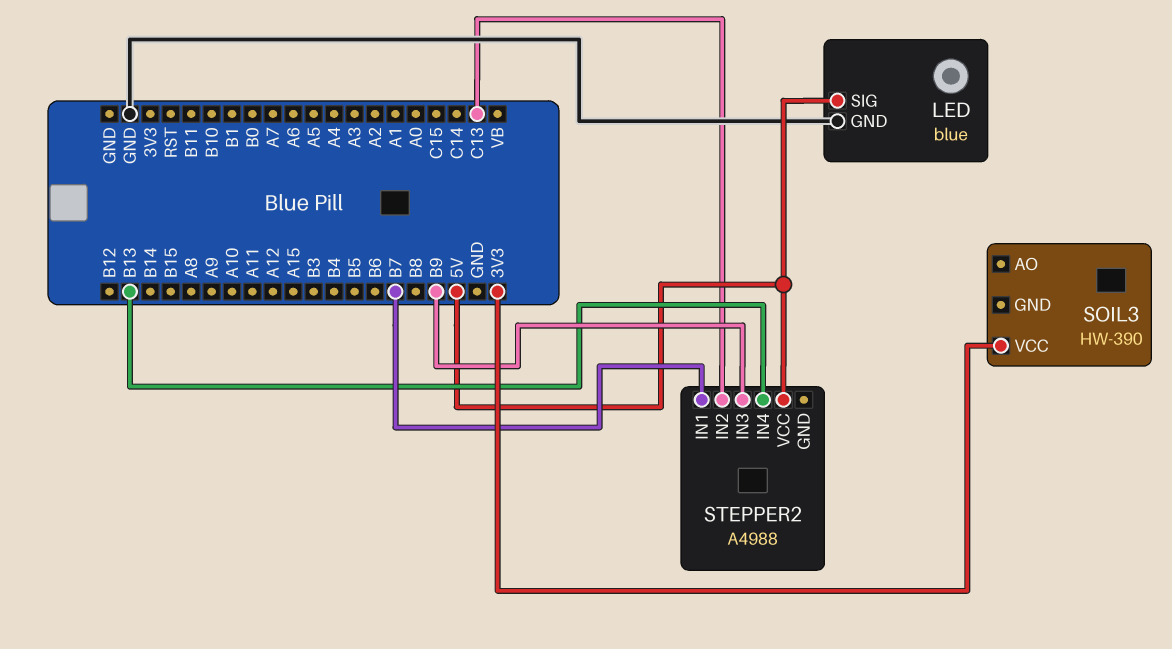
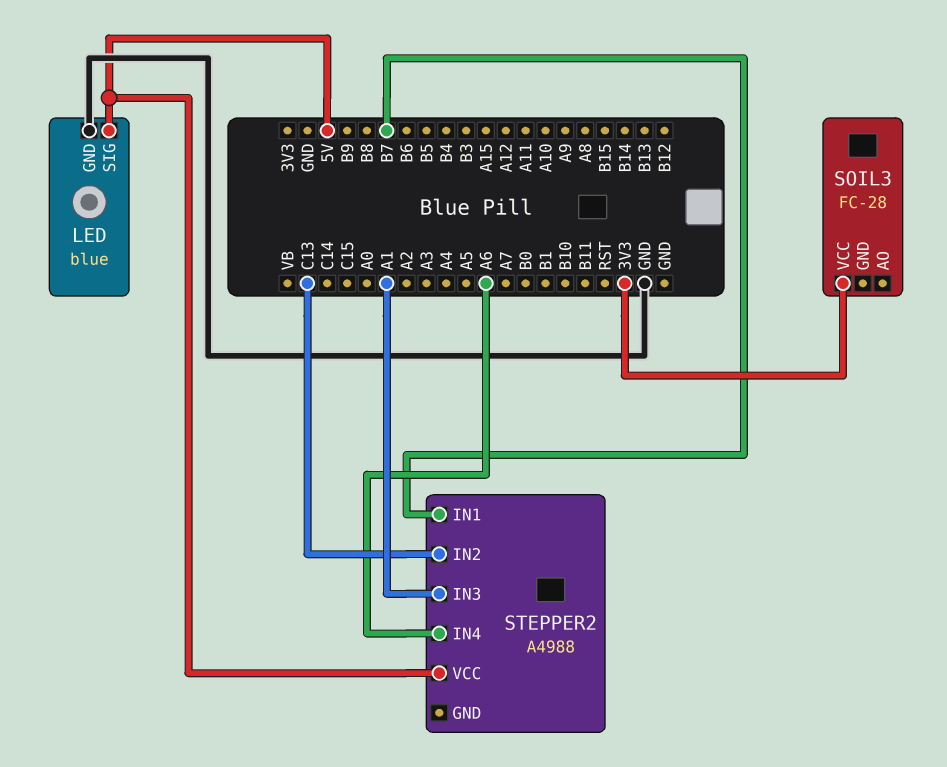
SOIL3: HW-390 -> FC-28
STEPPER2 pin IN3: B9 -> A1
STEPPER2 pin IN4: B13 -> A6

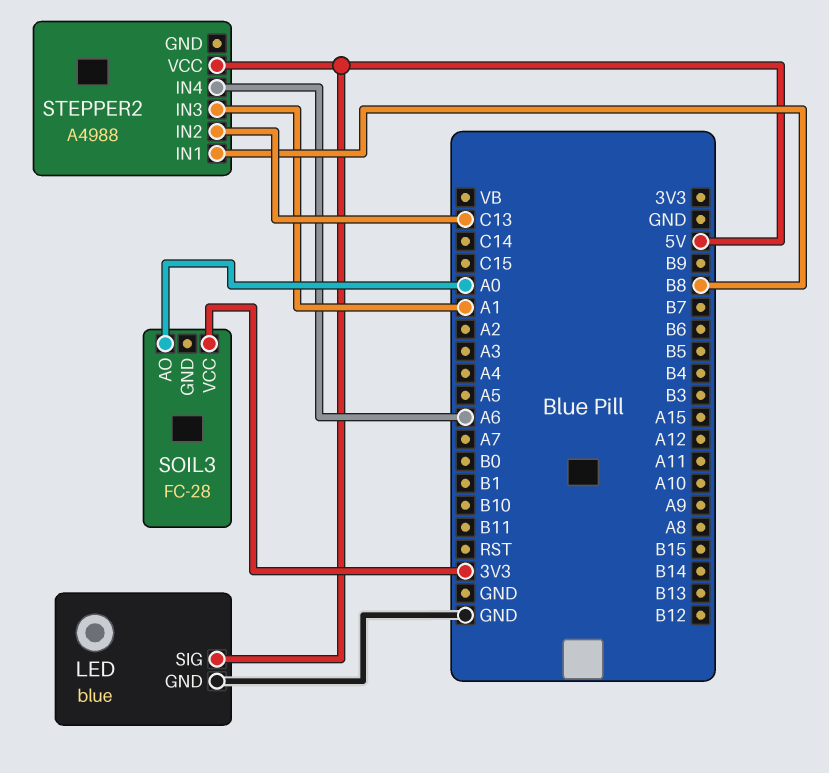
SOIL3 pin AO: none -> A0
STEPPER2 pin IN1: B7 -> B8

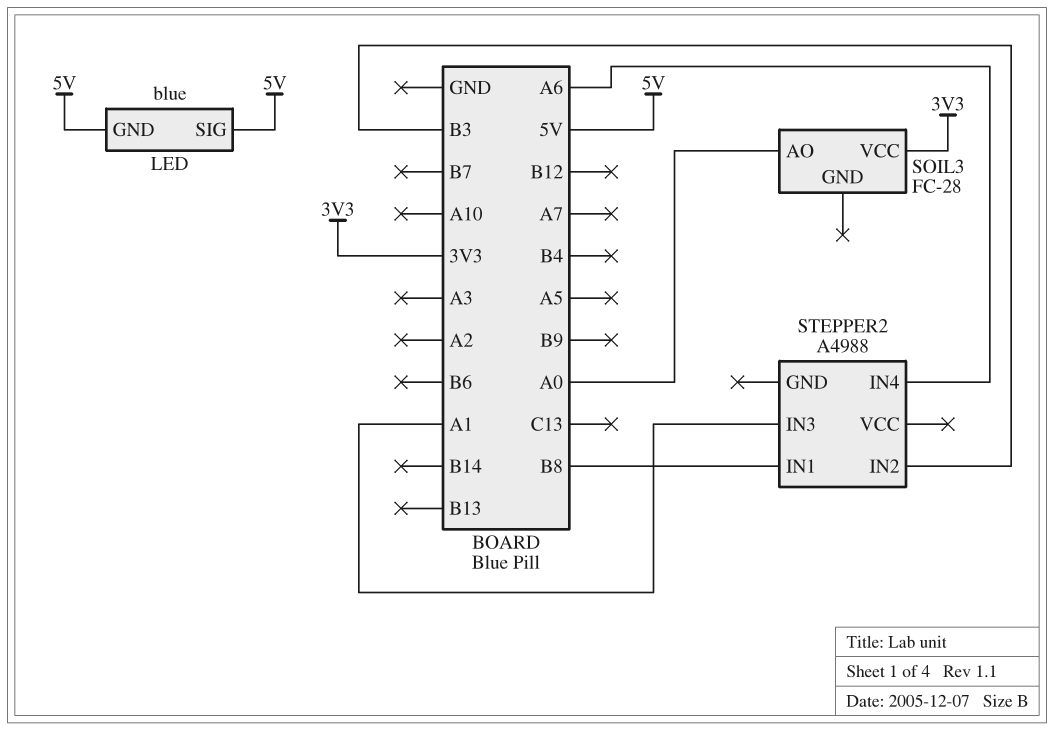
LED pin GND: GND -> 5V
STEPPER2 pin IN2: C13 -> B3
STEPPER2 pin VCC: 5V -> none

